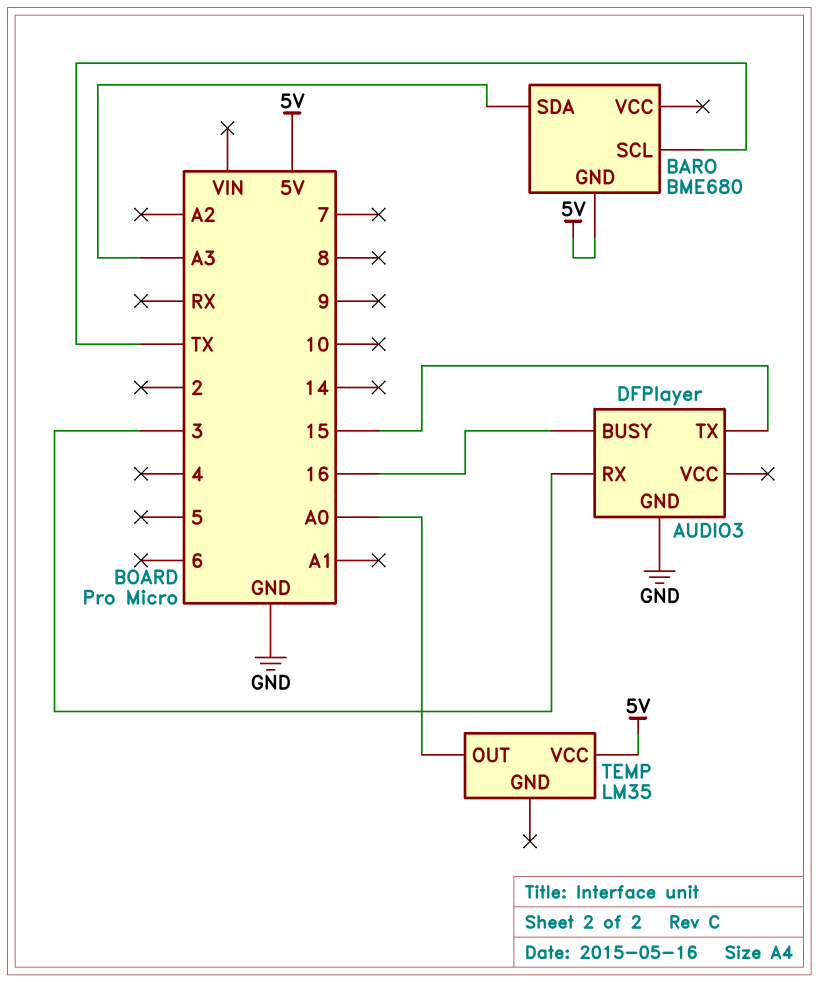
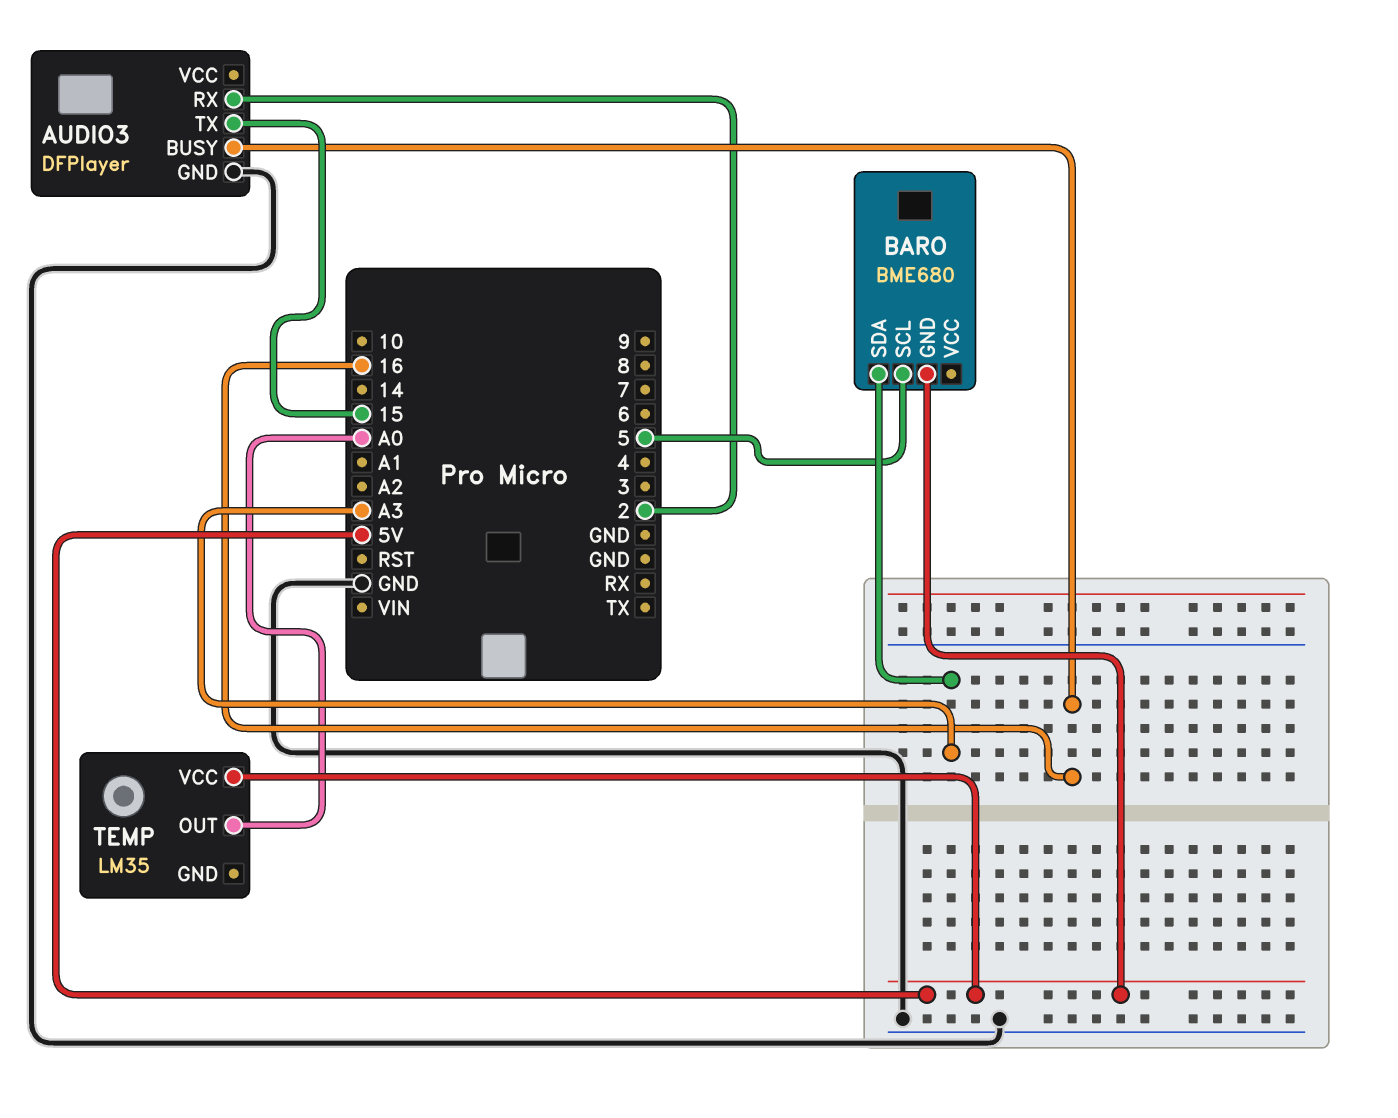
AUDIO3 pin RX: 3 -> 2
BARO pin SCL: TX -> 5

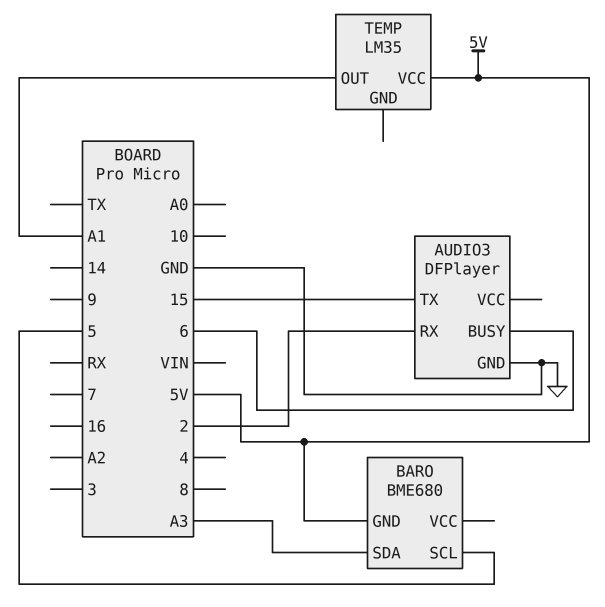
AUDIO3 pin BUSY: 16 -> 6
TEMP pin OUT: A0 -> A1

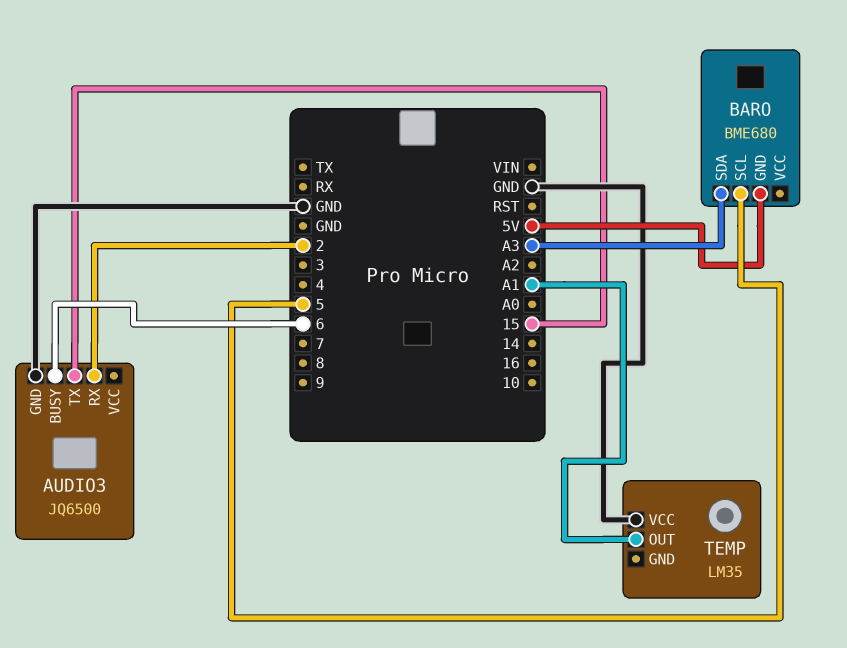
AUDIO3: DFPlayer -> JQ6500
TEMP pin VCC: 5V -> GND

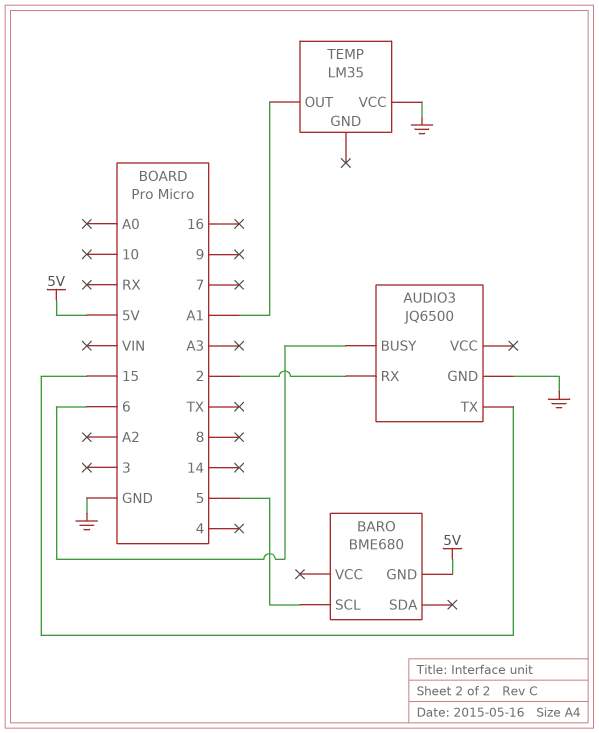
BARO pin SDA: A3 -> none

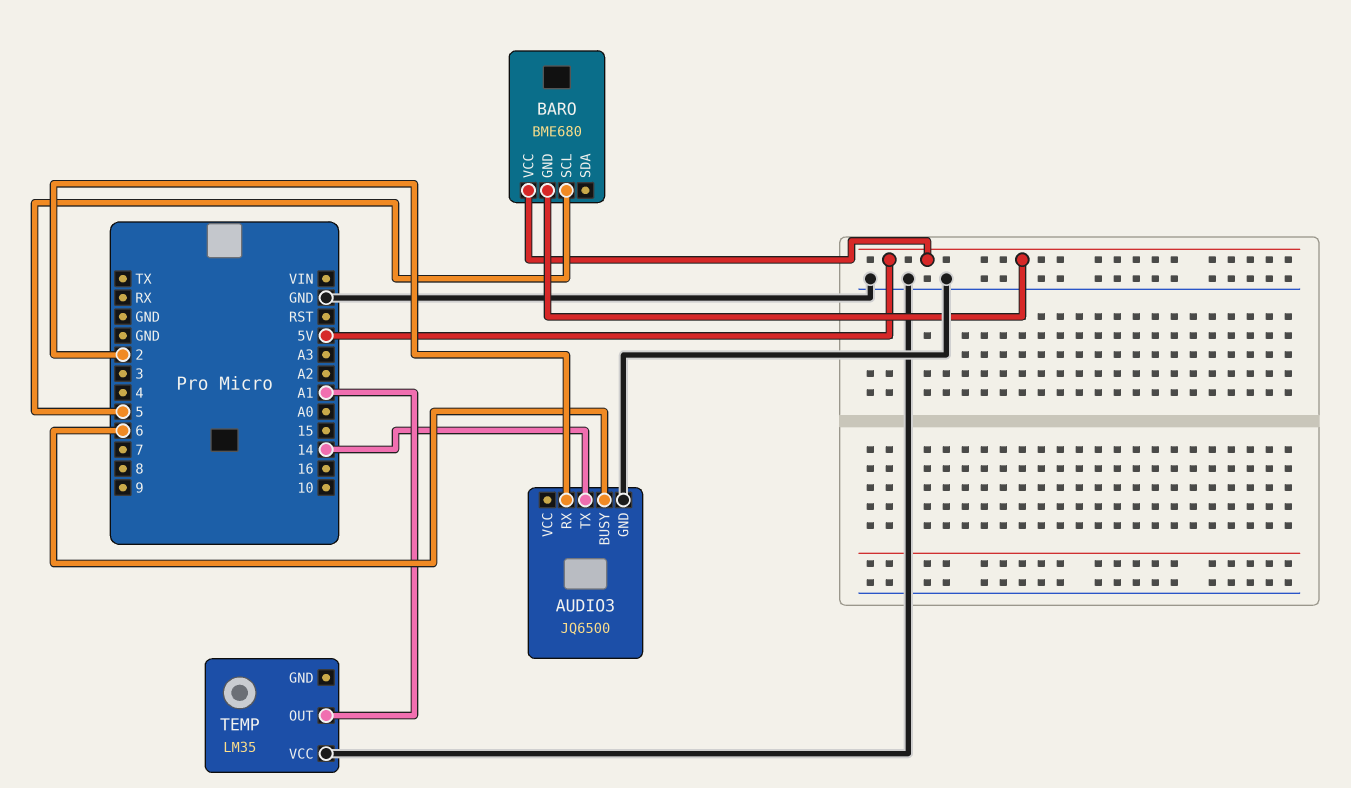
AUDIO3 pin TX: 15 -> 14
BARO pin VCC: none -> 5V

